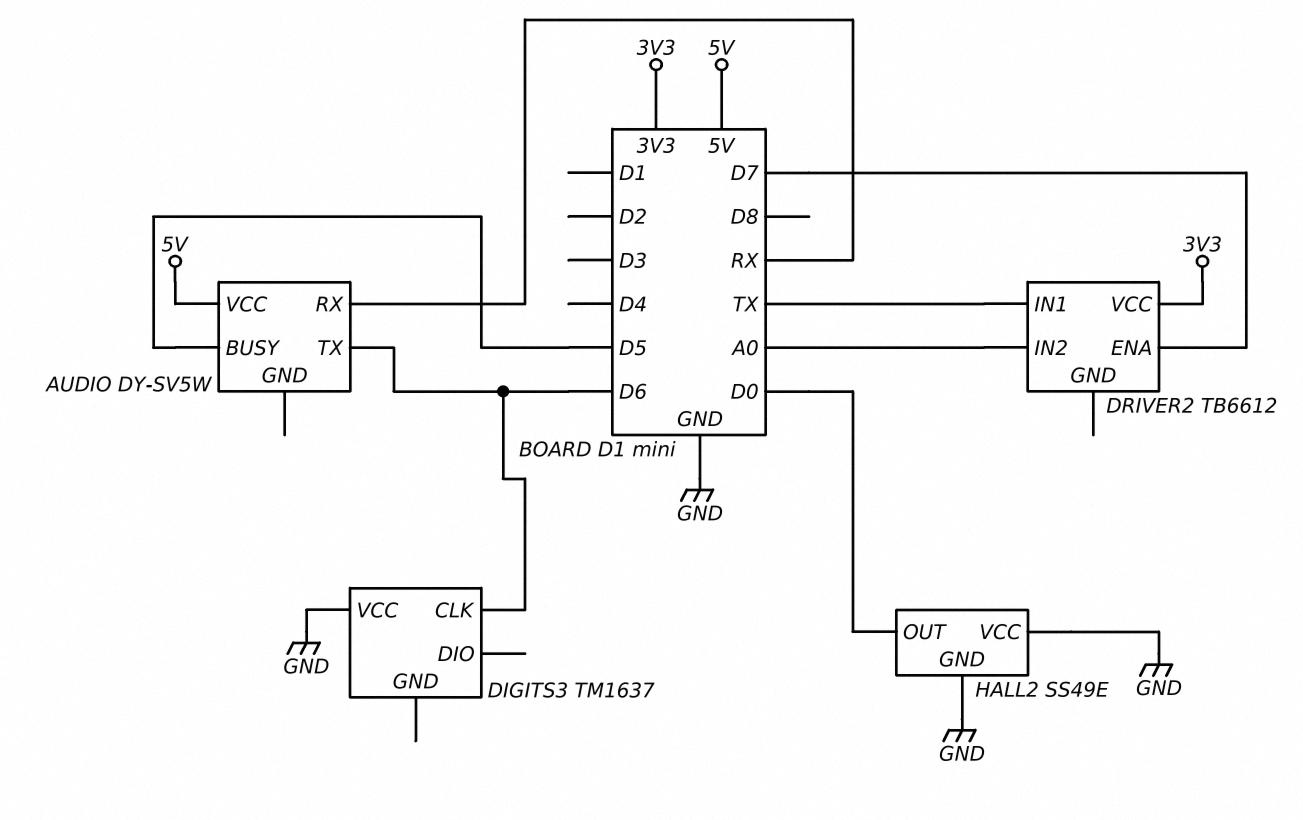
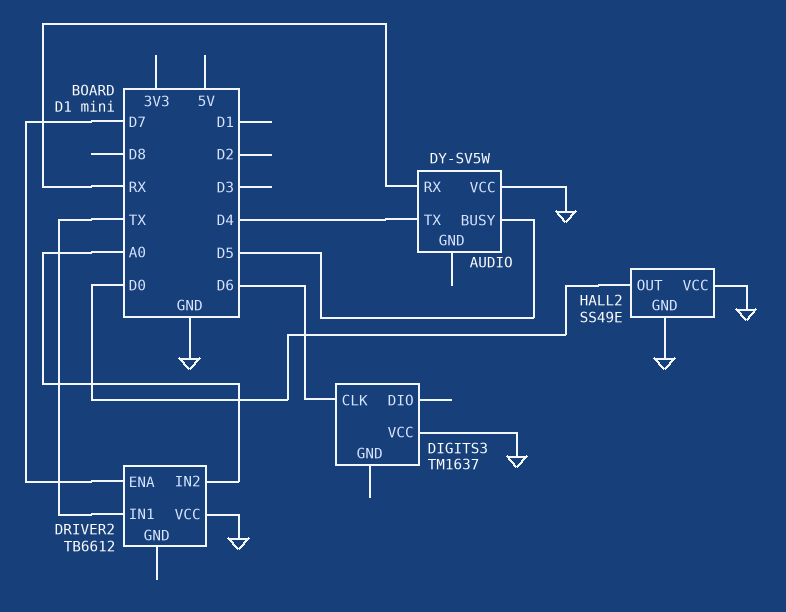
AUDIO pin TX: D6 -> D4
AUDIO pin VCC: 5V -> GND
DRIVER2 pin VCC: 3V3 -> GND

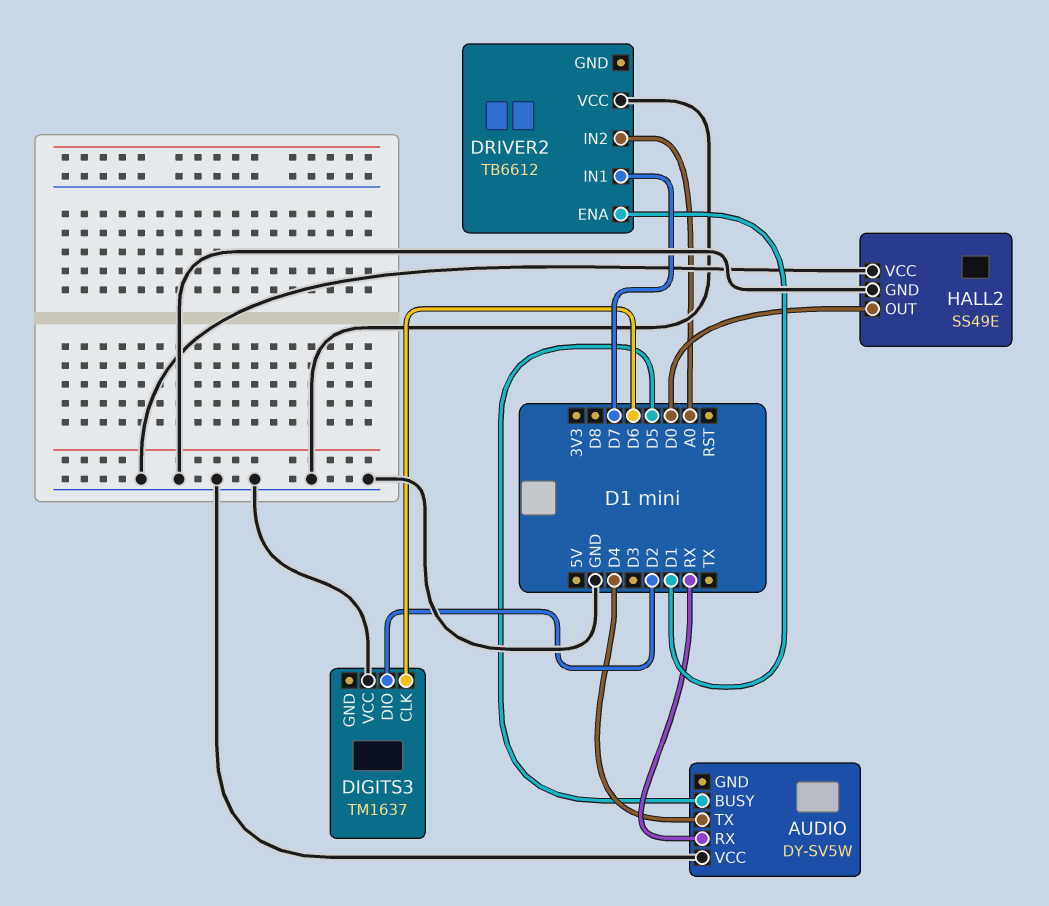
DIGITS3 pin DIO: none -> D2
DRIVER2 pin ENA: D7 -> D1
DRIVER2 pin IN1: TX -> D7

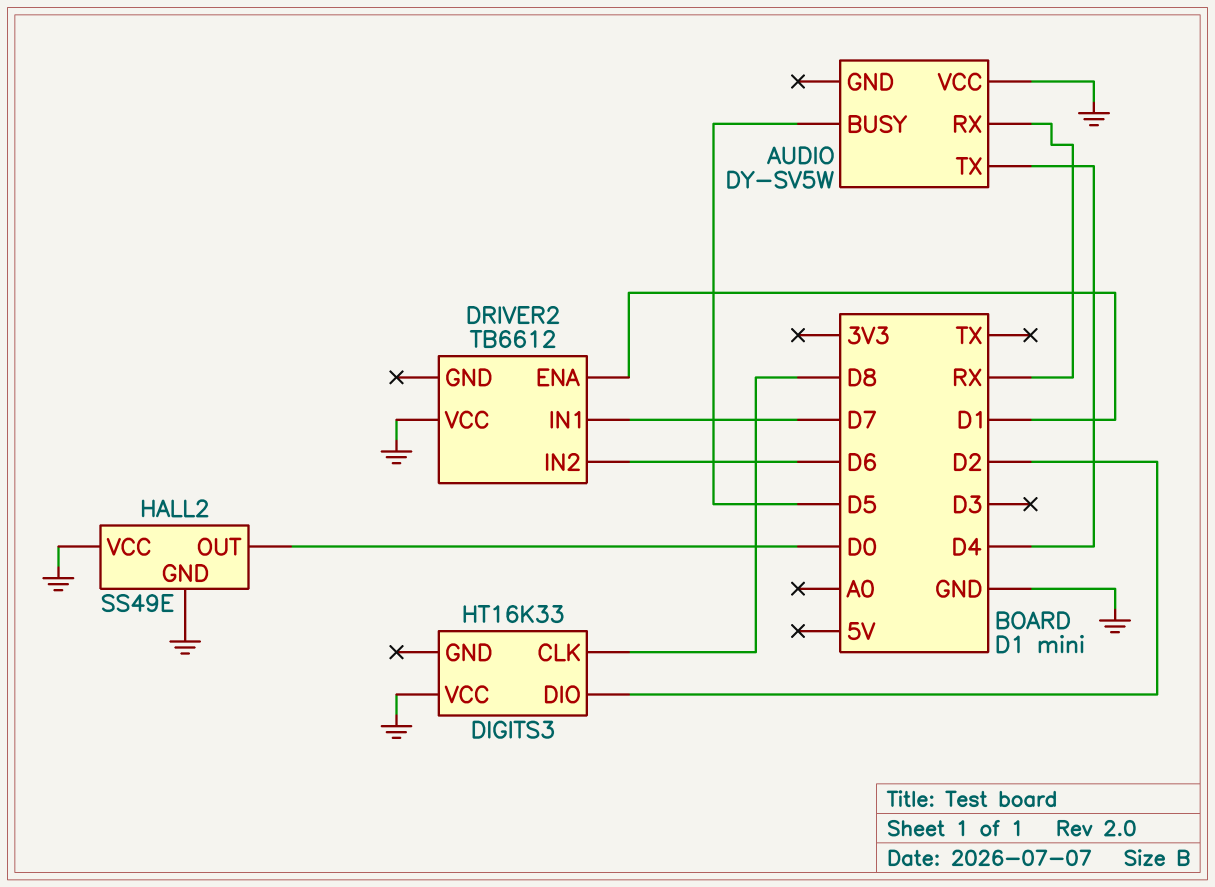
DIGITS3: TM1637 -> HT16K33
DIGITS3 pin CLK: D6 -> D8
DRIVER2 pin IN2: A0 -> D6

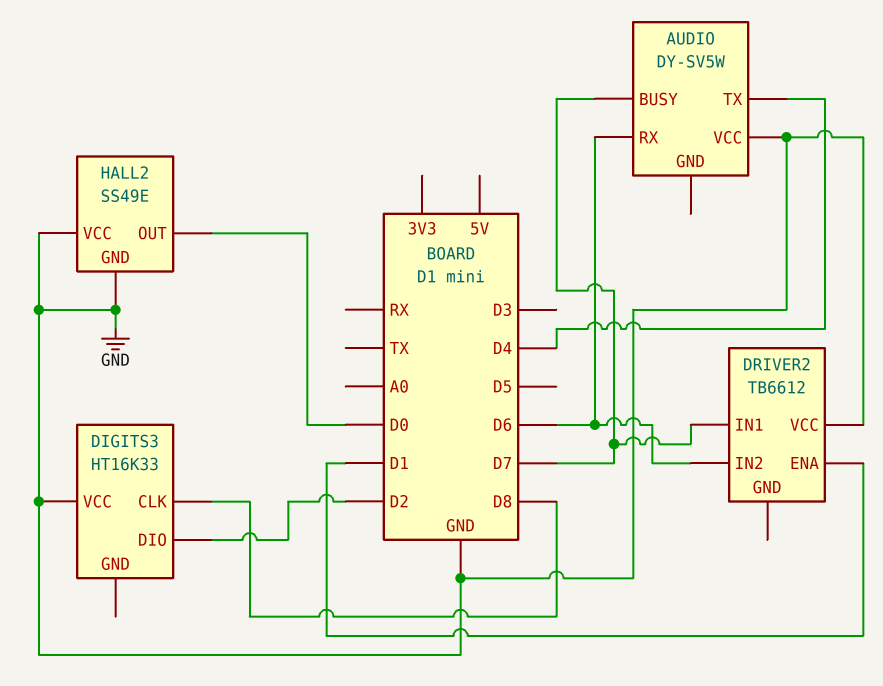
AUDIO pin BUSY: D5 -> D7
AUDIO pin RX: RX -> D6

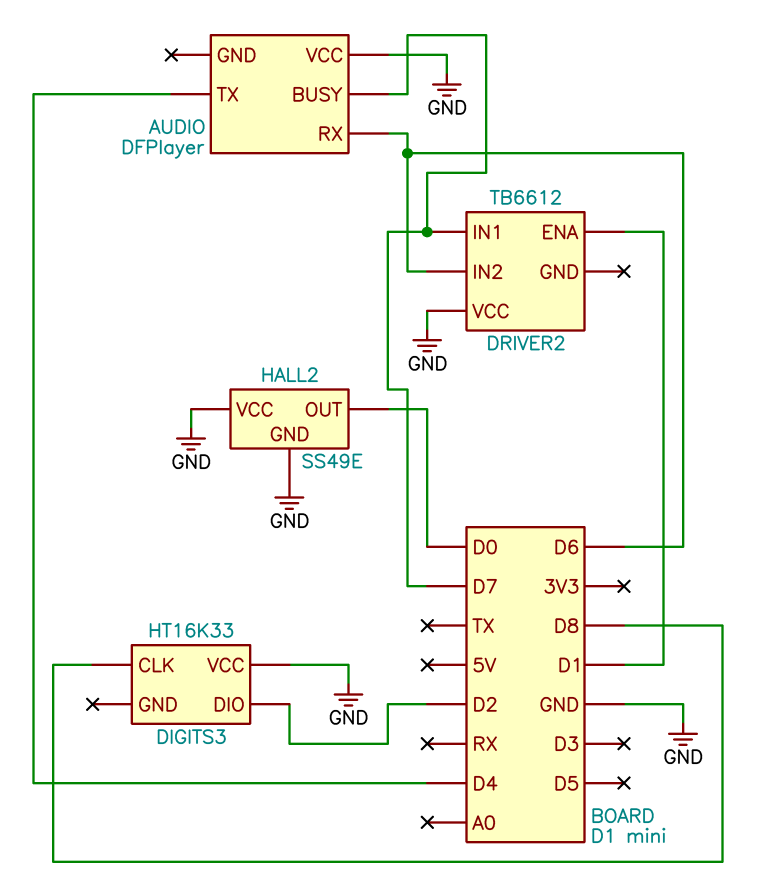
AUDIO: DY-SV5W -> DFPlayer

